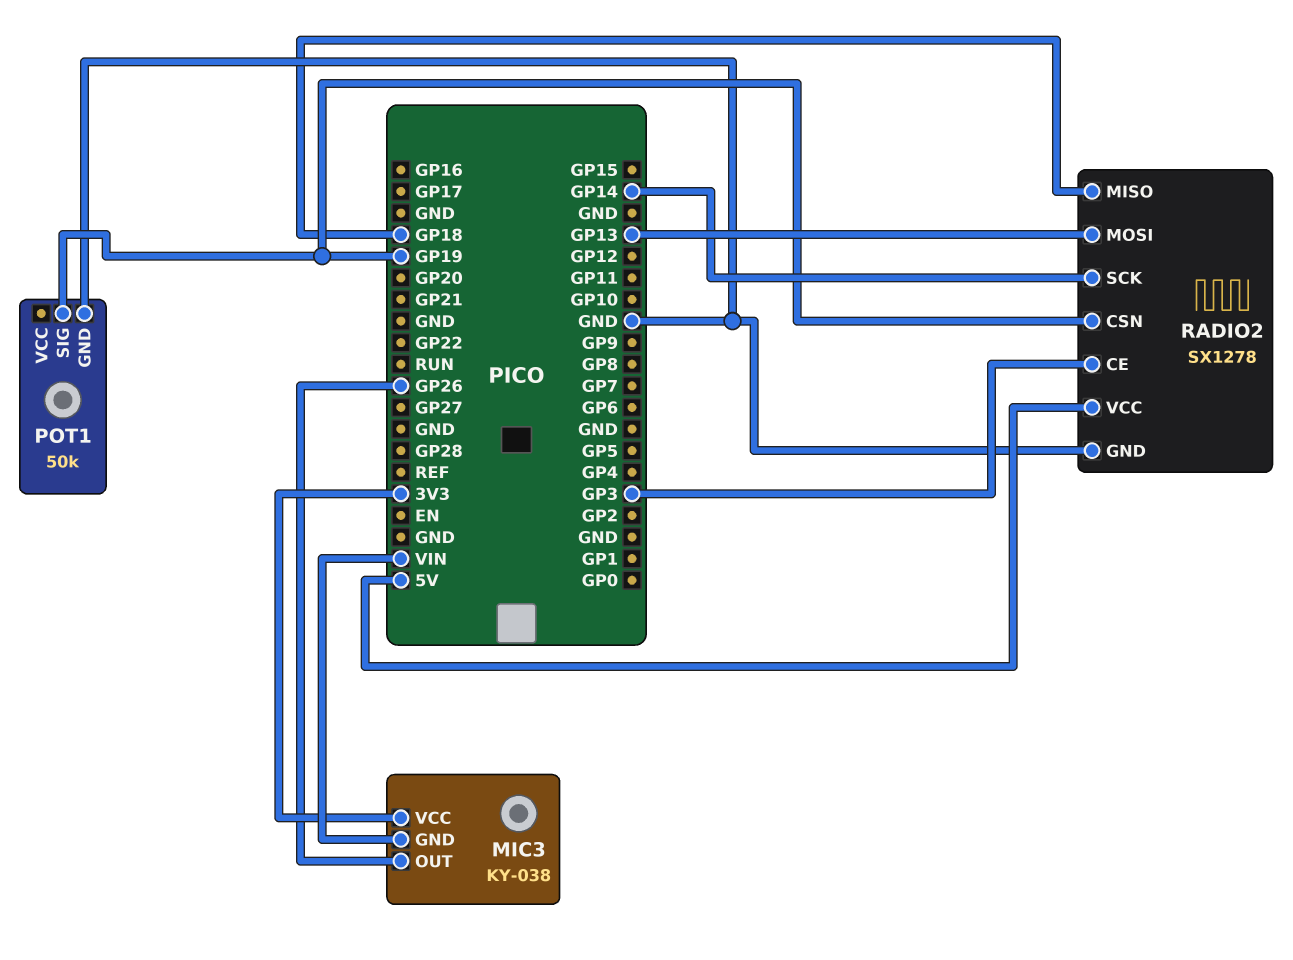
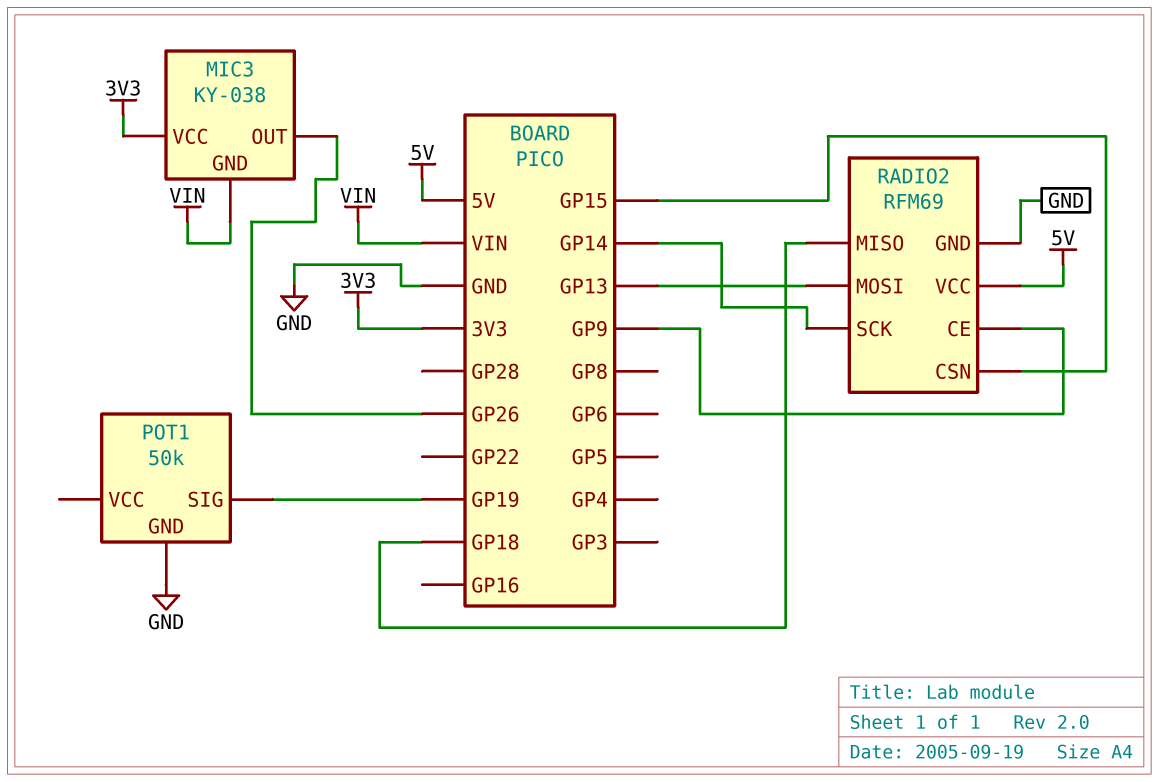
RADIO2: SX1278 -> RFM69
RADIO2 pin CE: GP3 -> GP9
RADIO2 pin CSN: GP19 -> GP15

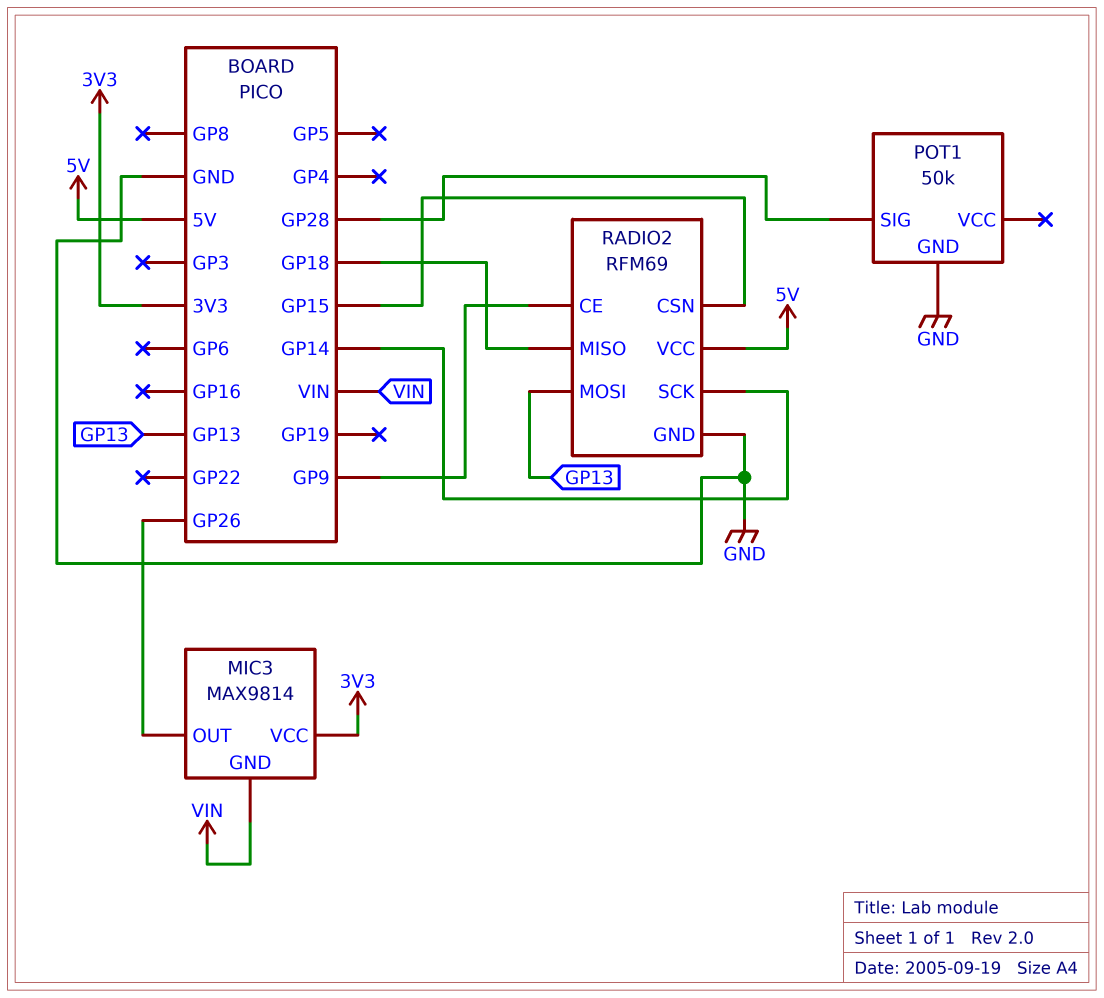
MIC3: KY-038 -> MAX9814
POT1 pin SIG: GP19 -> GP28

